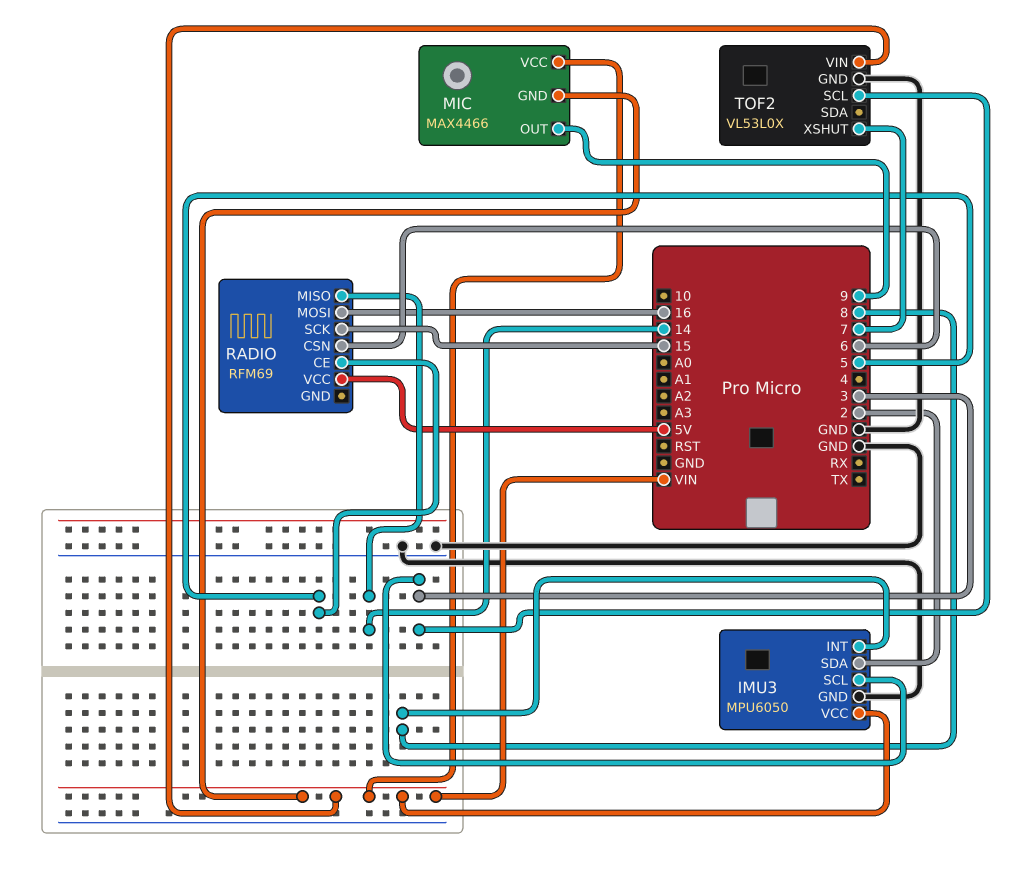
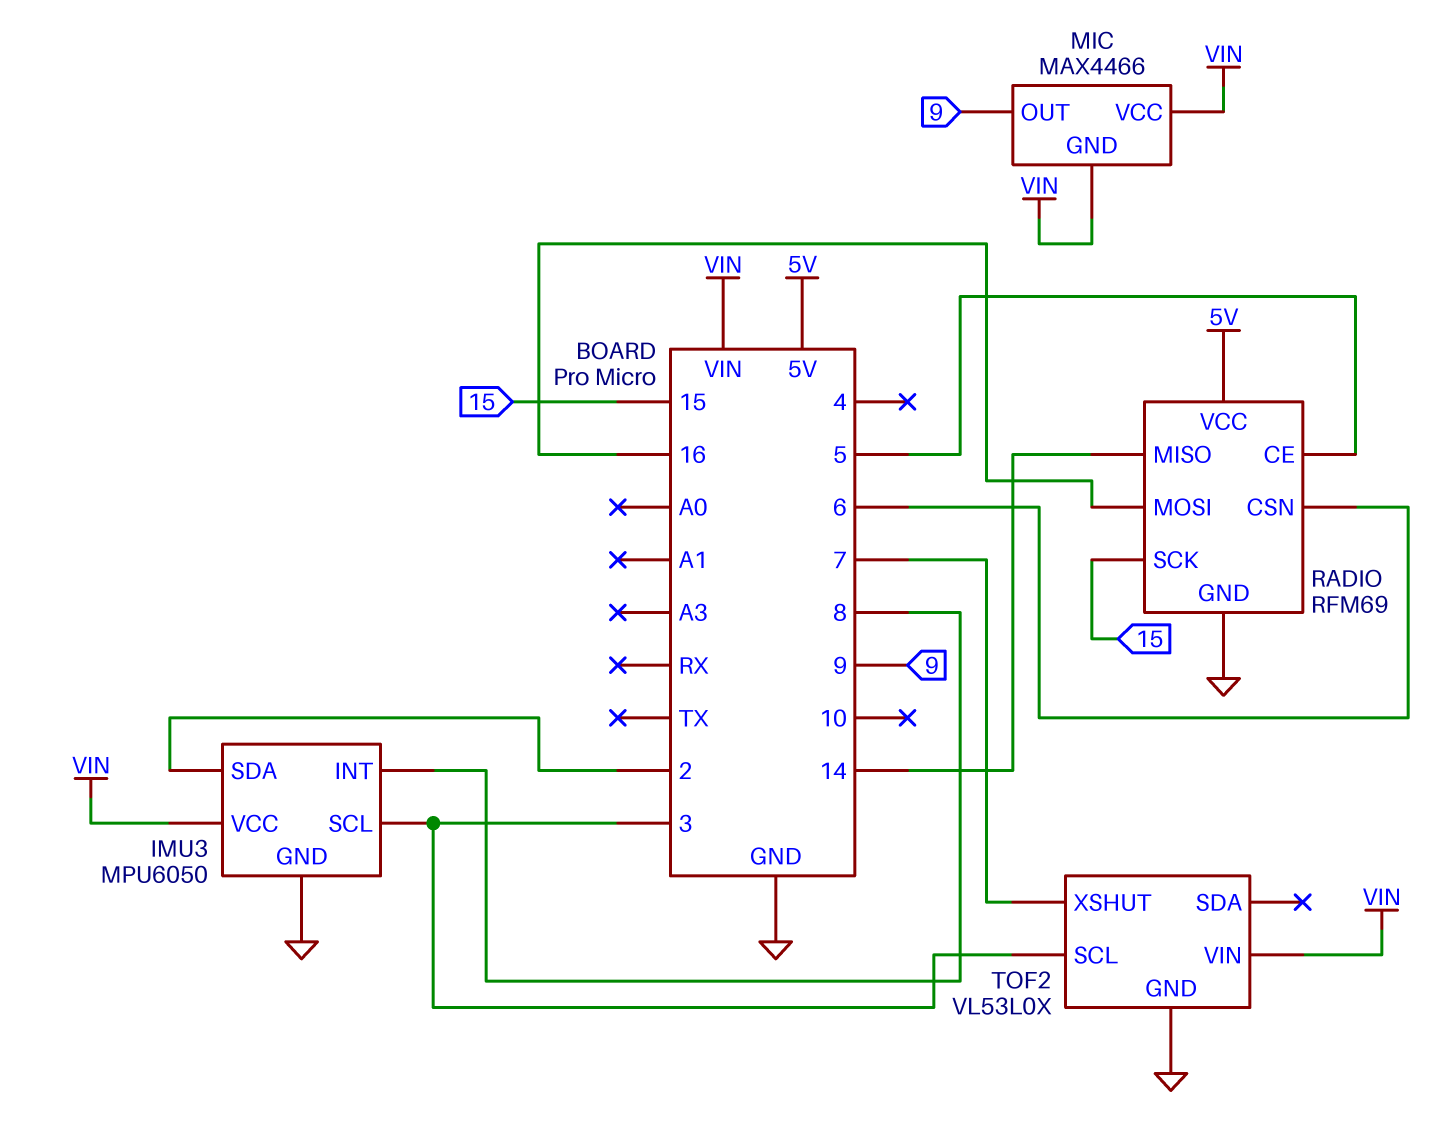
RADIO pin GND: none -> GND

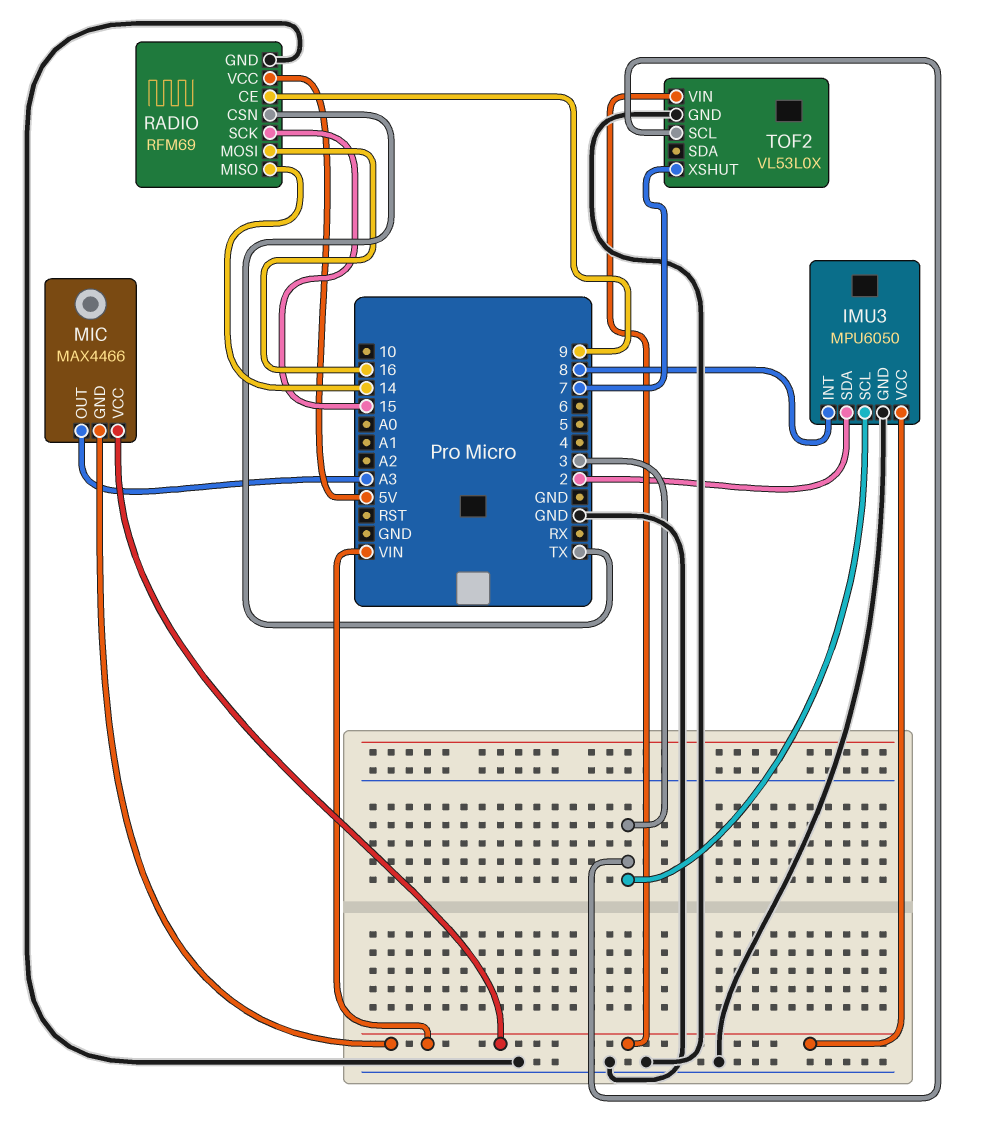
MIC pin OUT: 9 -> A3
RADIO pin CE: 5 -> 9
RADIO pin CSN: 6 -> TX

